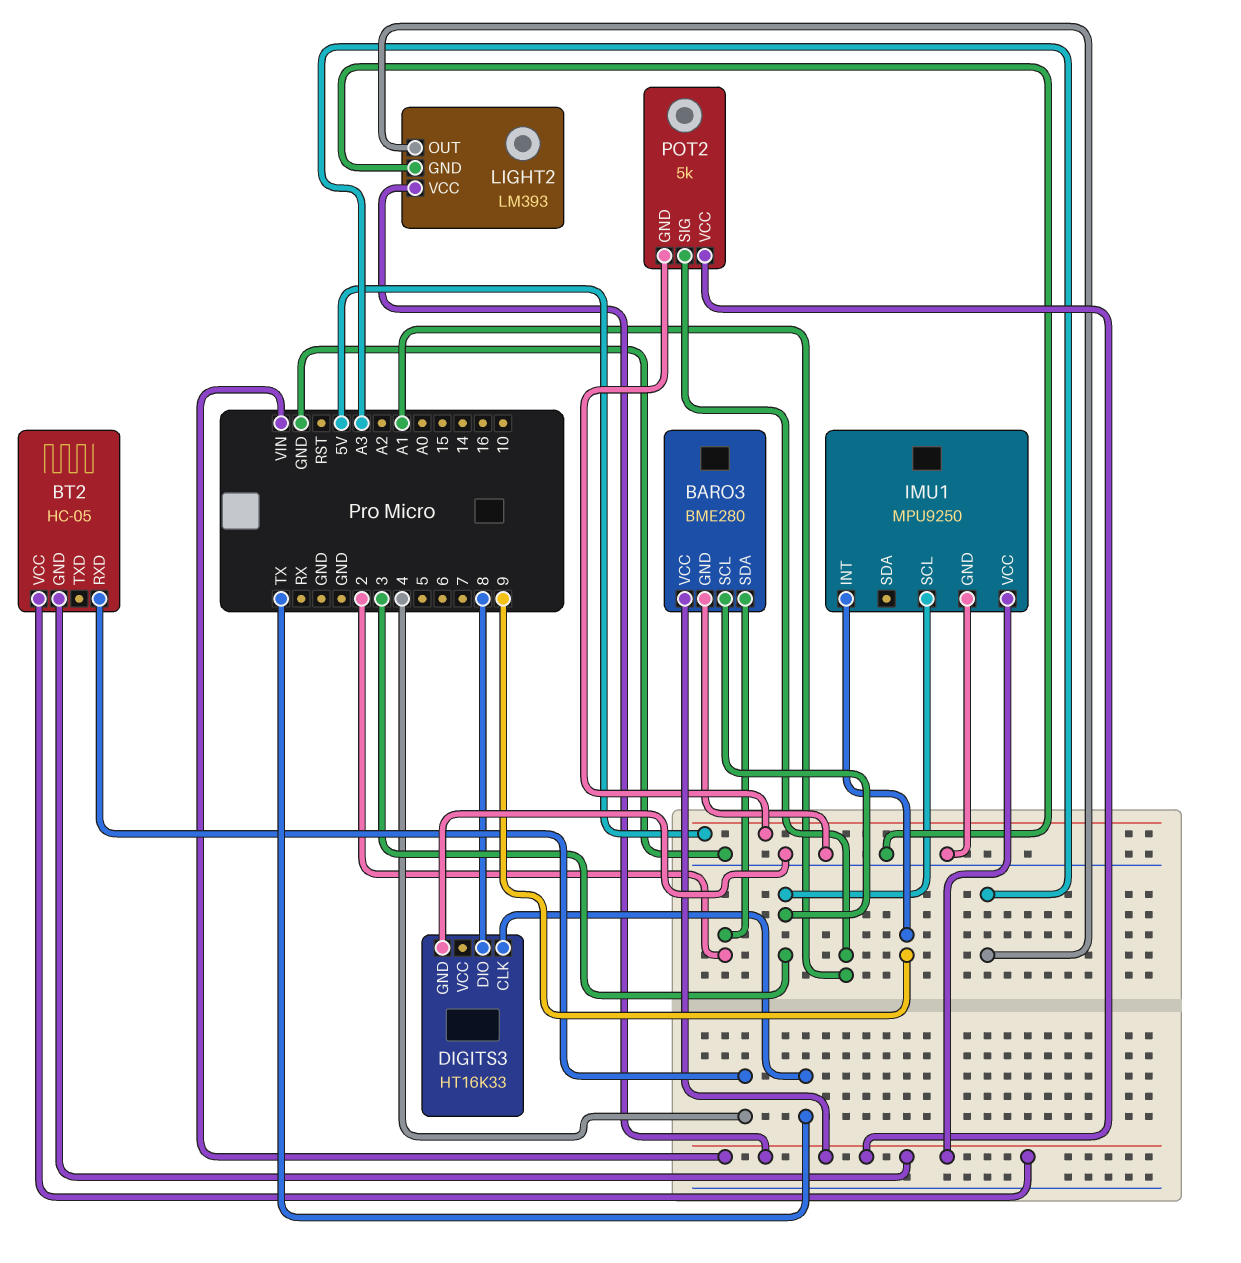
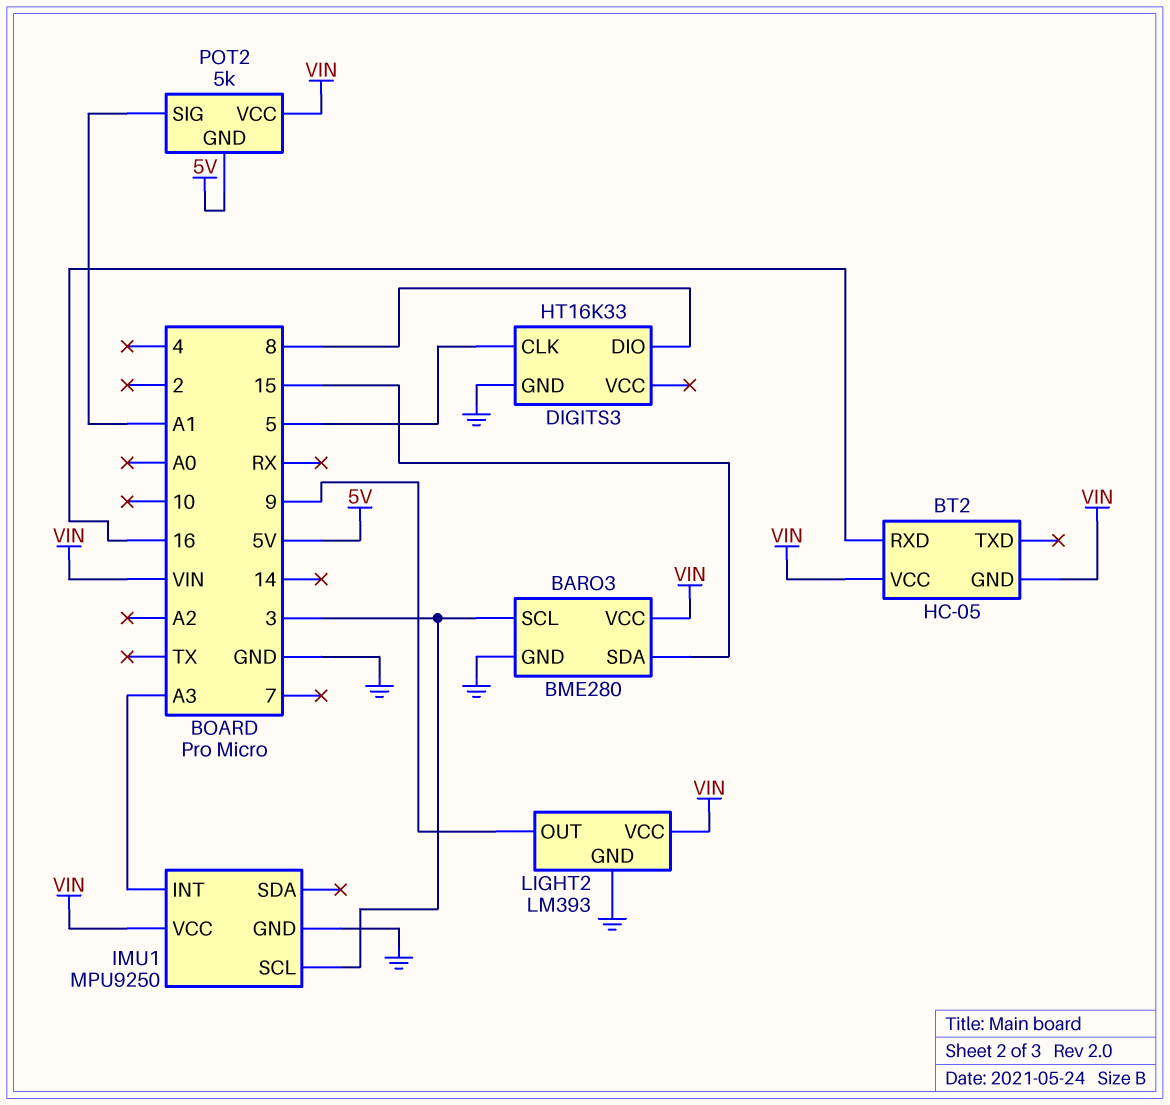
BARO3 pin SDA: 2 -> 15
BT2 pin RXD: 4 -> 16
DIGITS3 pin CLK: TX -> 5
IMU1 pin INT: 9 -> A3
LIGHT2 pin OUT: A3 -> 9

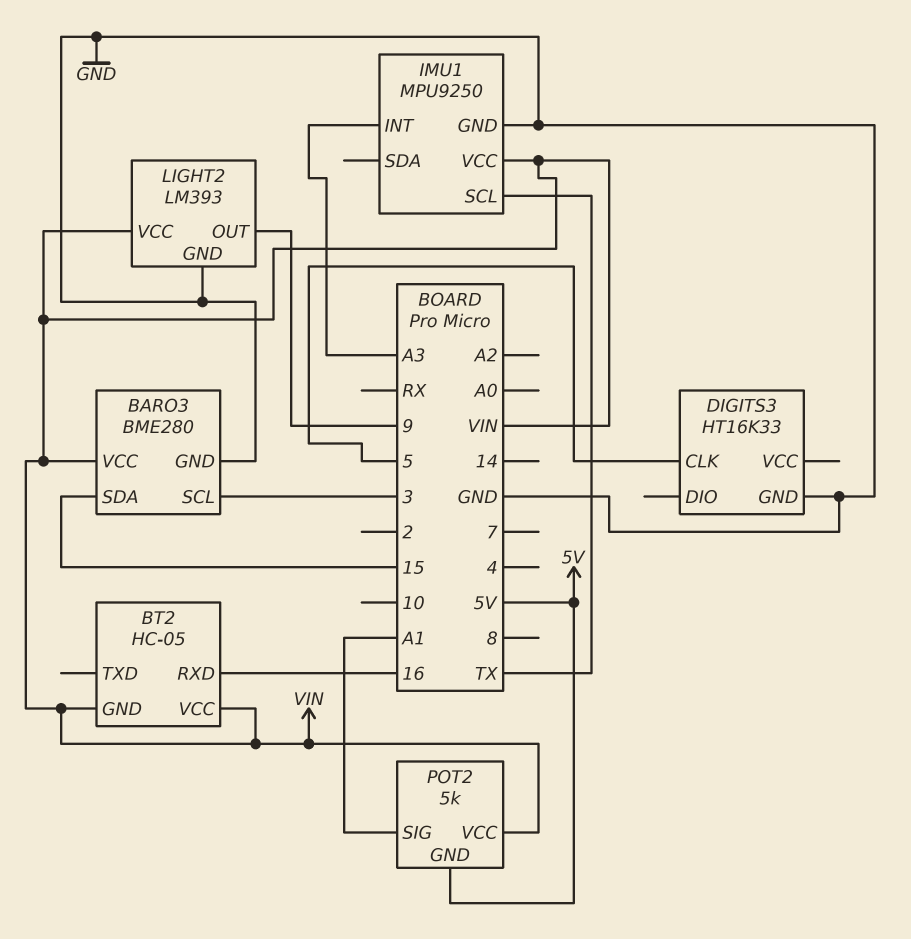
DIGITS3 pin DIO: 8 -> none
IMU1 pin SCL: 3 -> TX

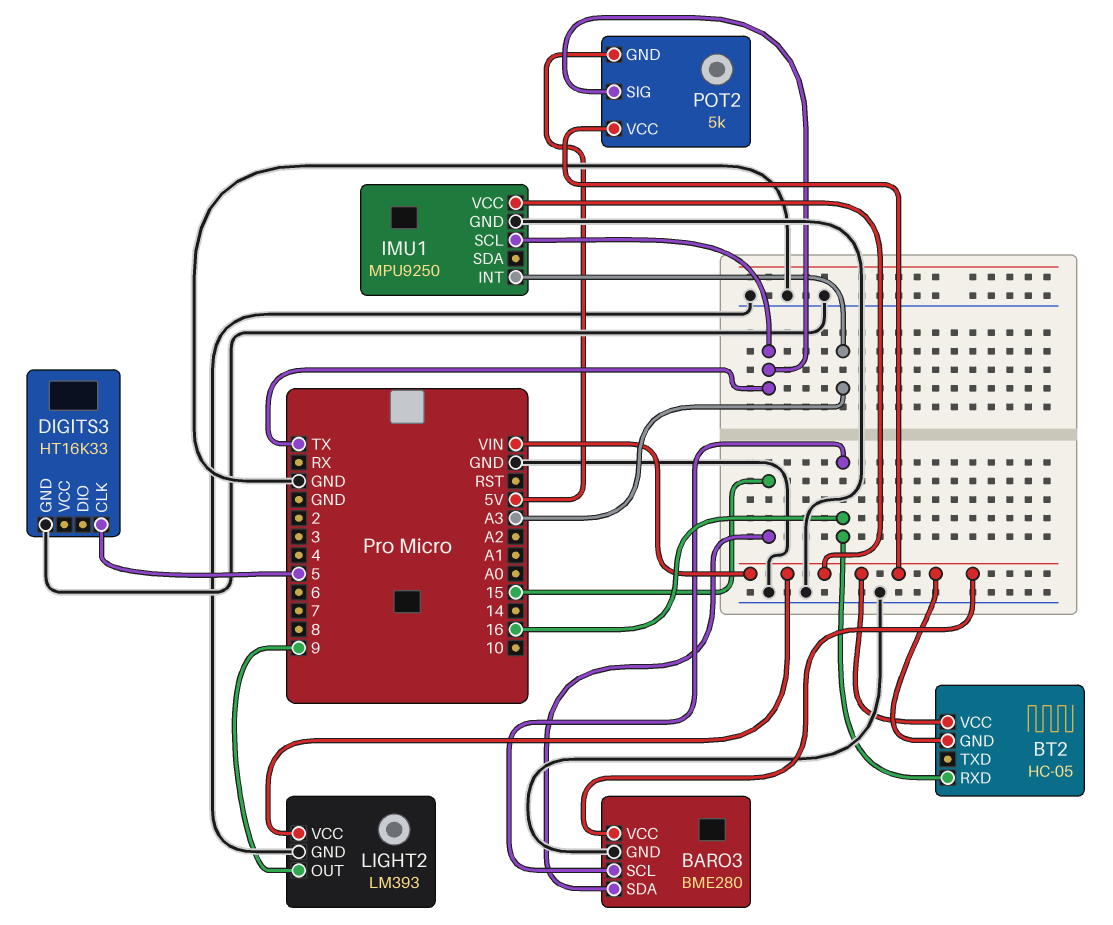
BARO3 pin SCL: 3 -> 16
POT2 pin SIG: A1 -> TX

